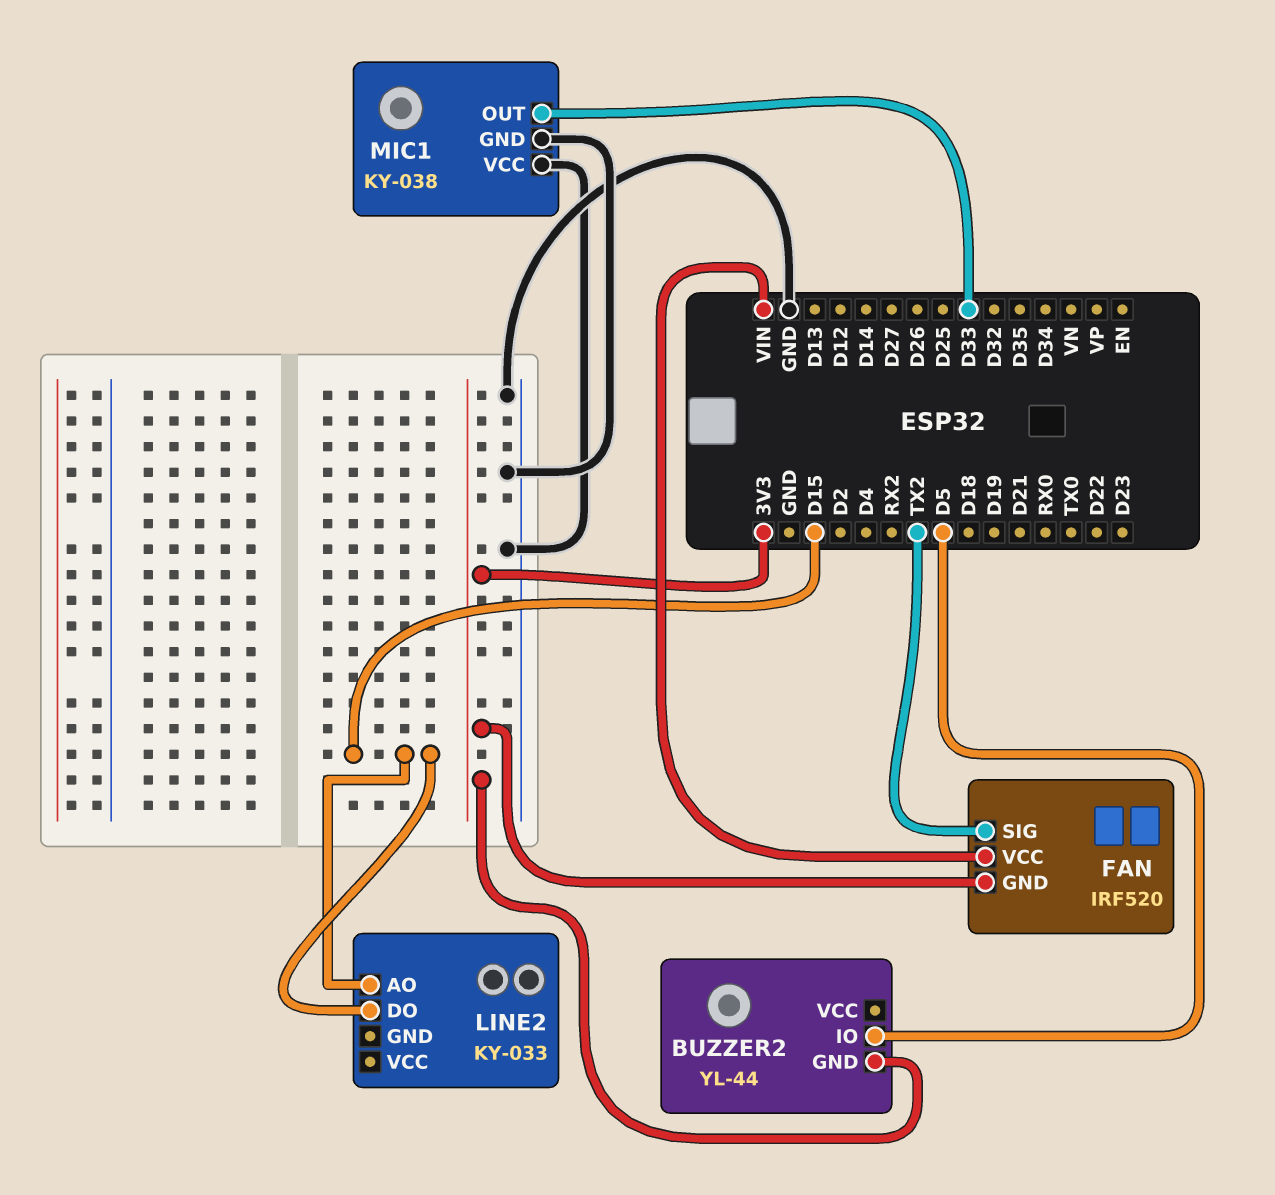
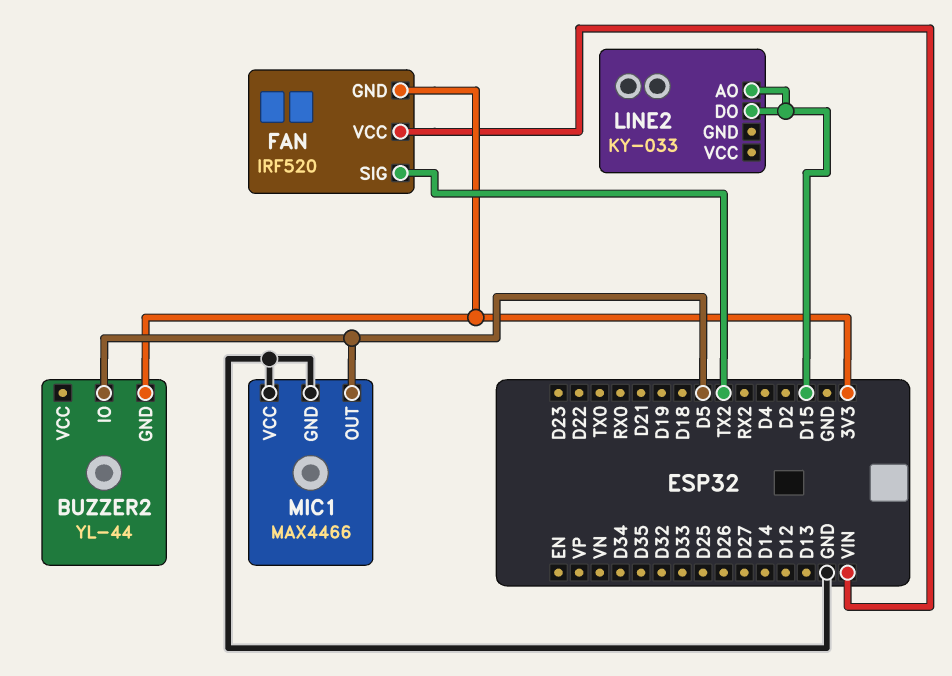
MIC1: KY-038 -> MAX4466
MIC1 pin OUT: D33 -> D5

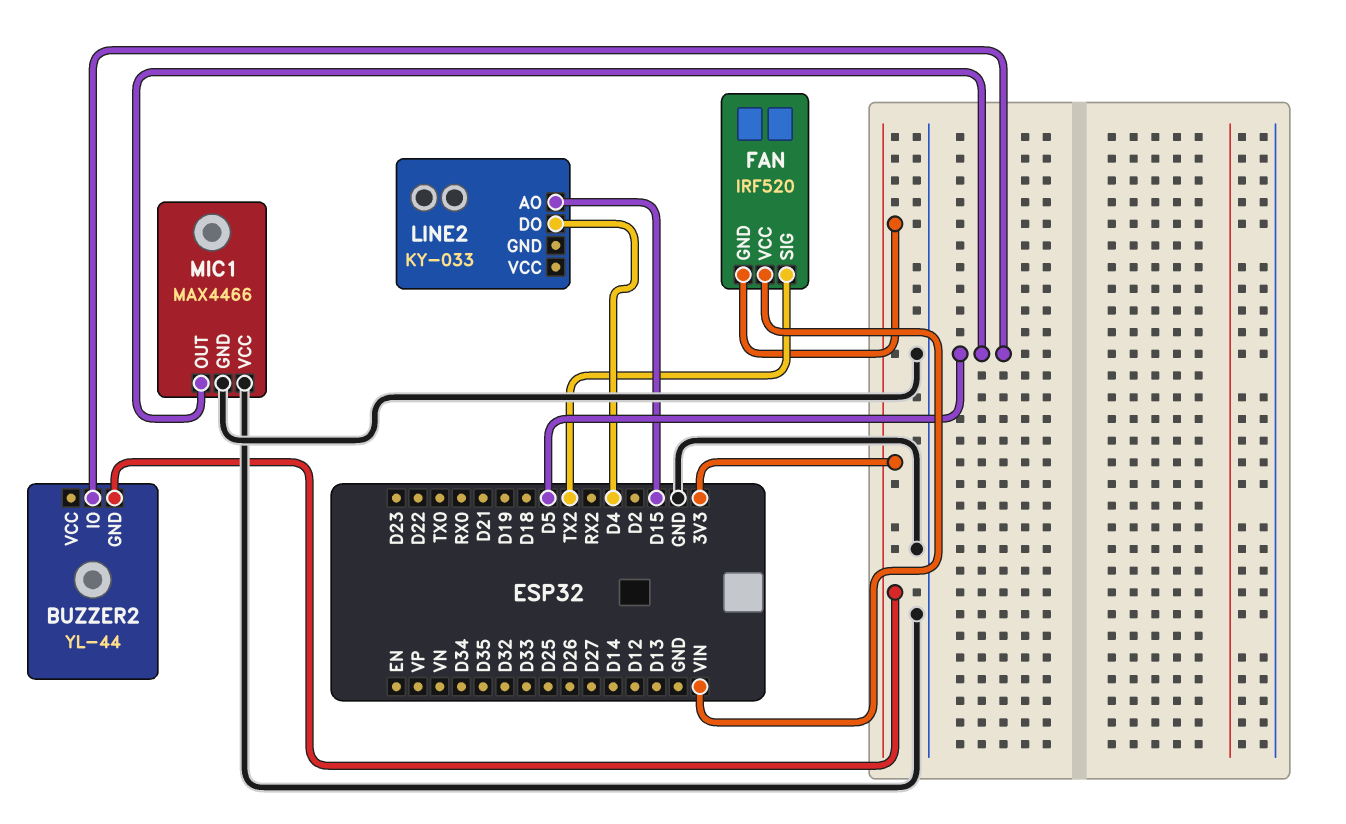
LINE2 pin DO: D15 -> D4

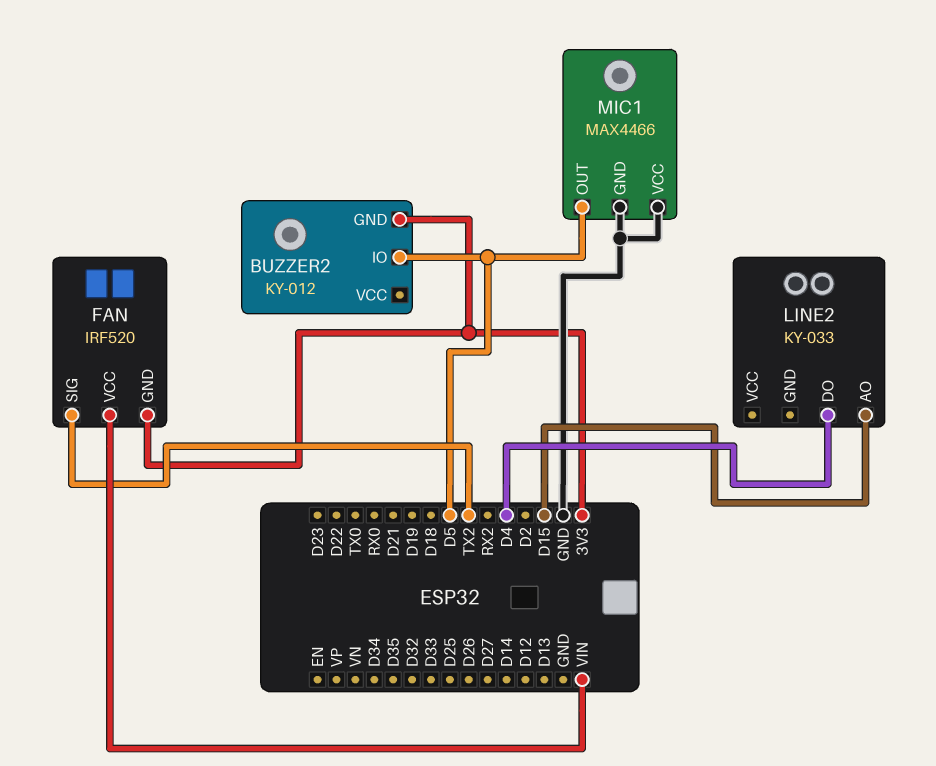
BUZZER2: YL-44 -> KY-012

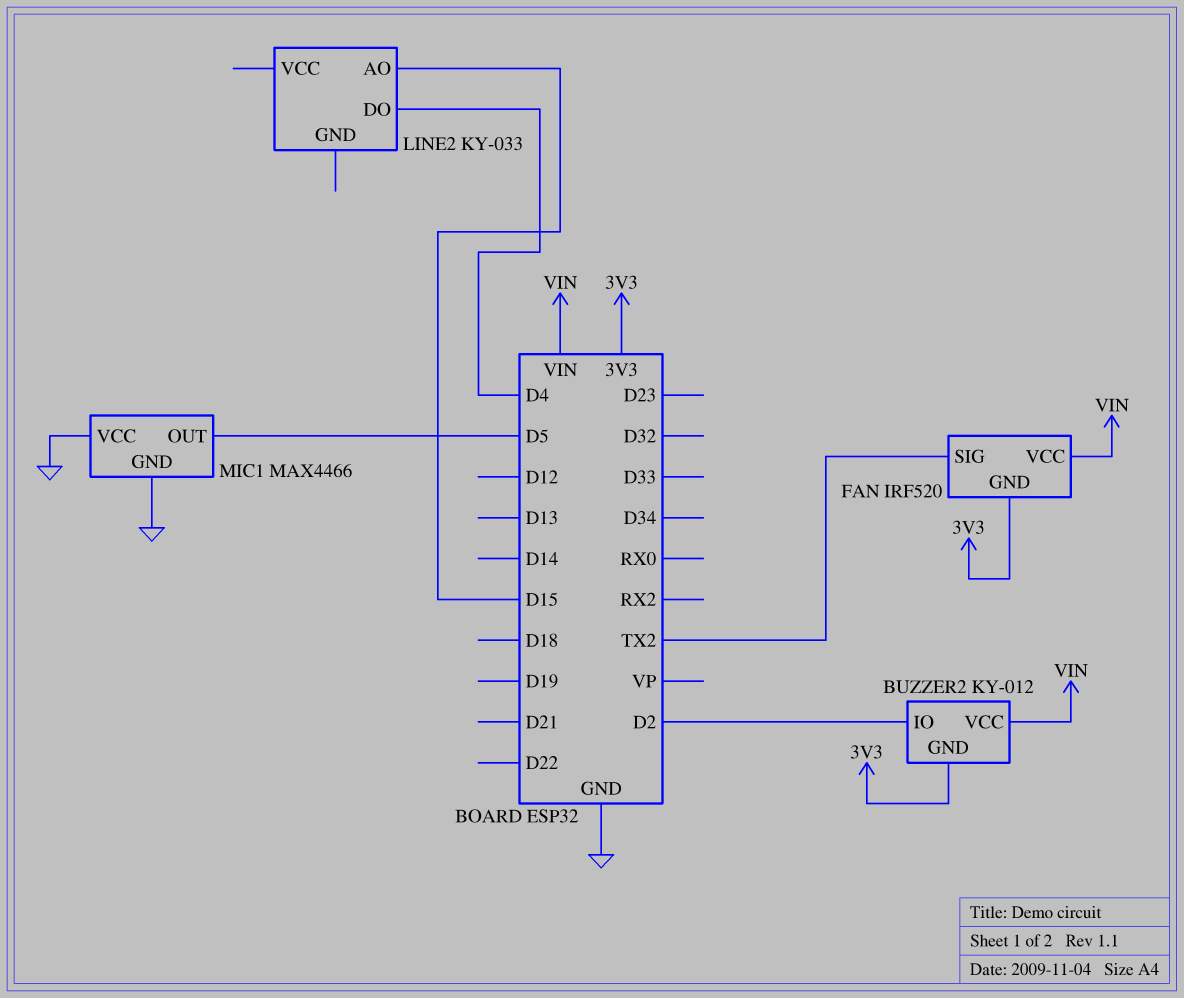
BUZZER2 pin IO: D5 -> D2
BUZZER2 pin VCC: none -> VIN

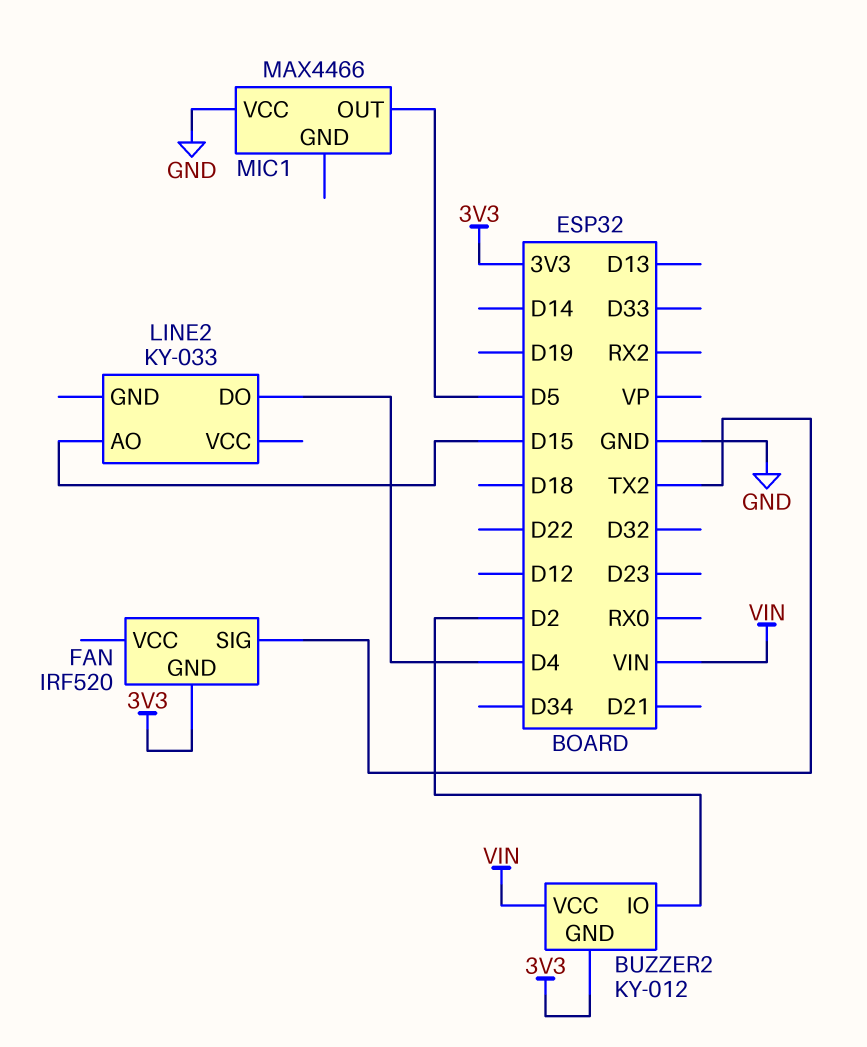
FAN pin VCC: VIN -> none
MIC1 pin GND: GND -> none

